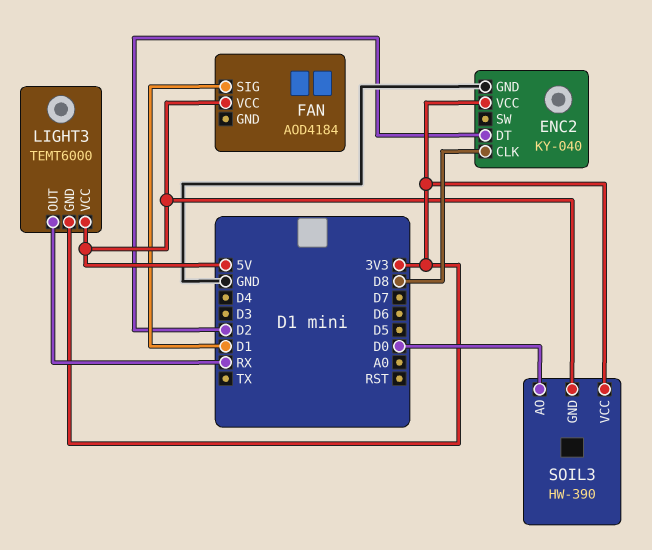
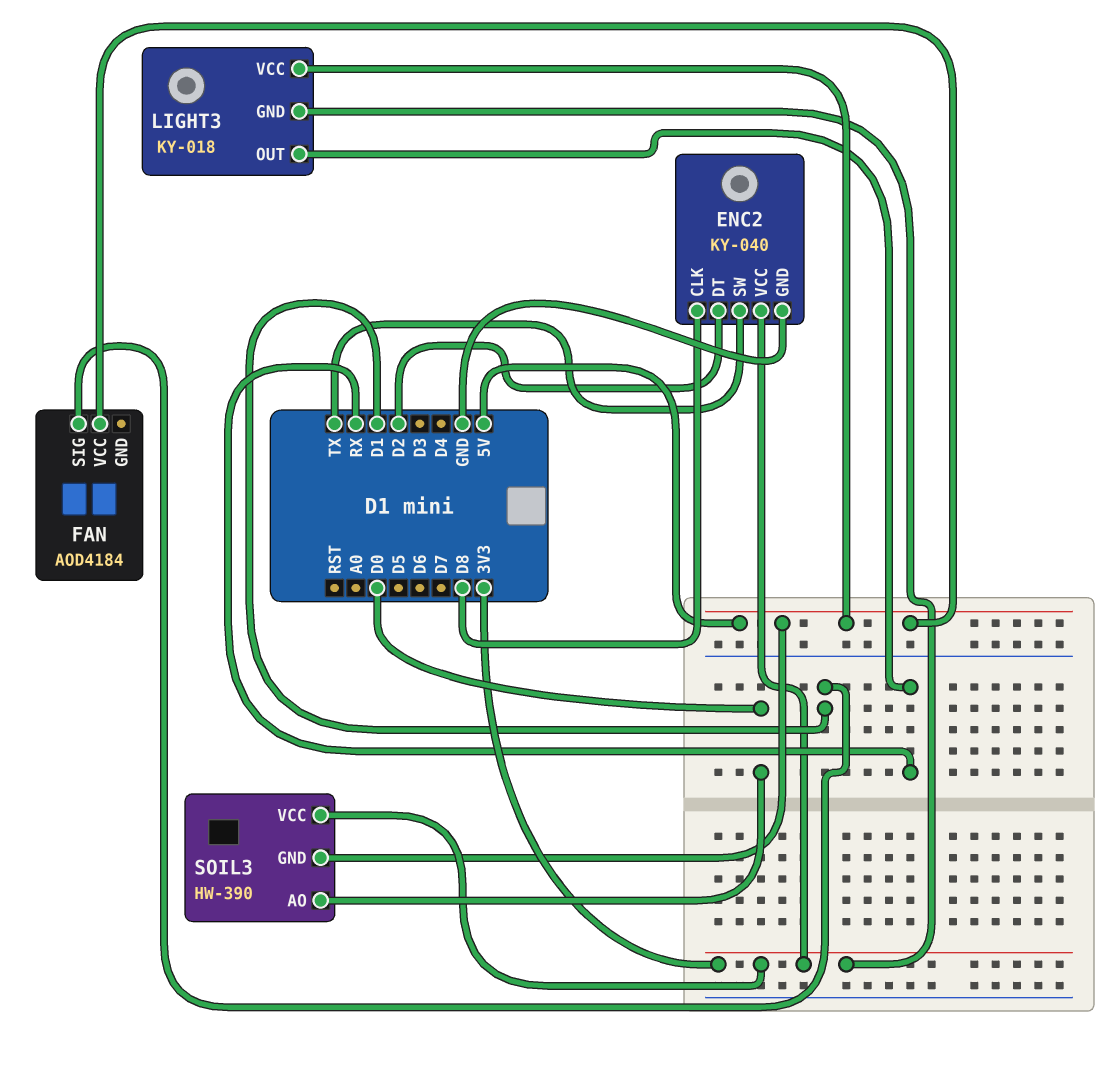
ENC2 pin SW: none -> TX
LIGHT3: TEMT6000 -> KY-018

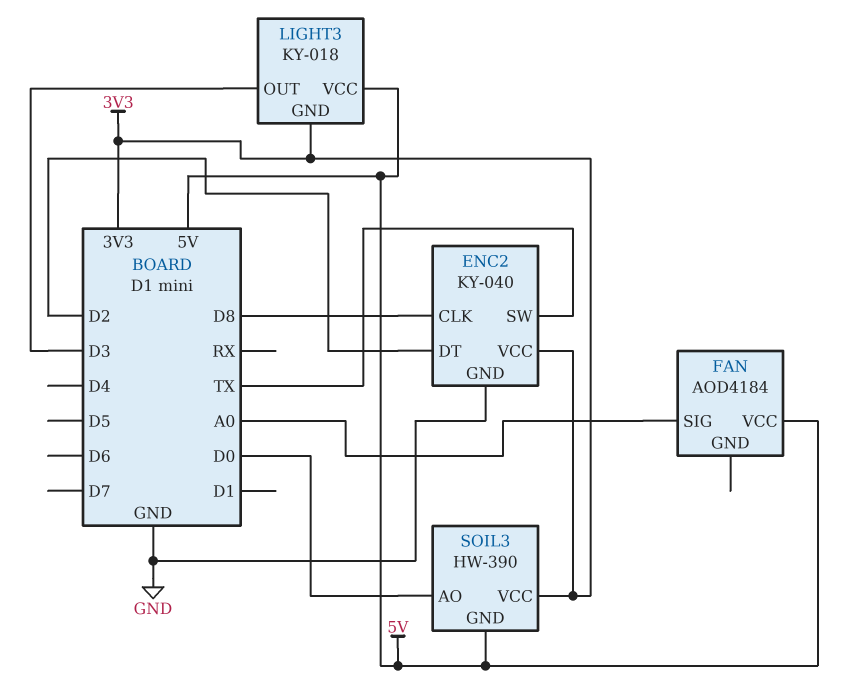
FAN pin SIG: D1 -> A0
LIGHT3 pin OUT: RX -> D3

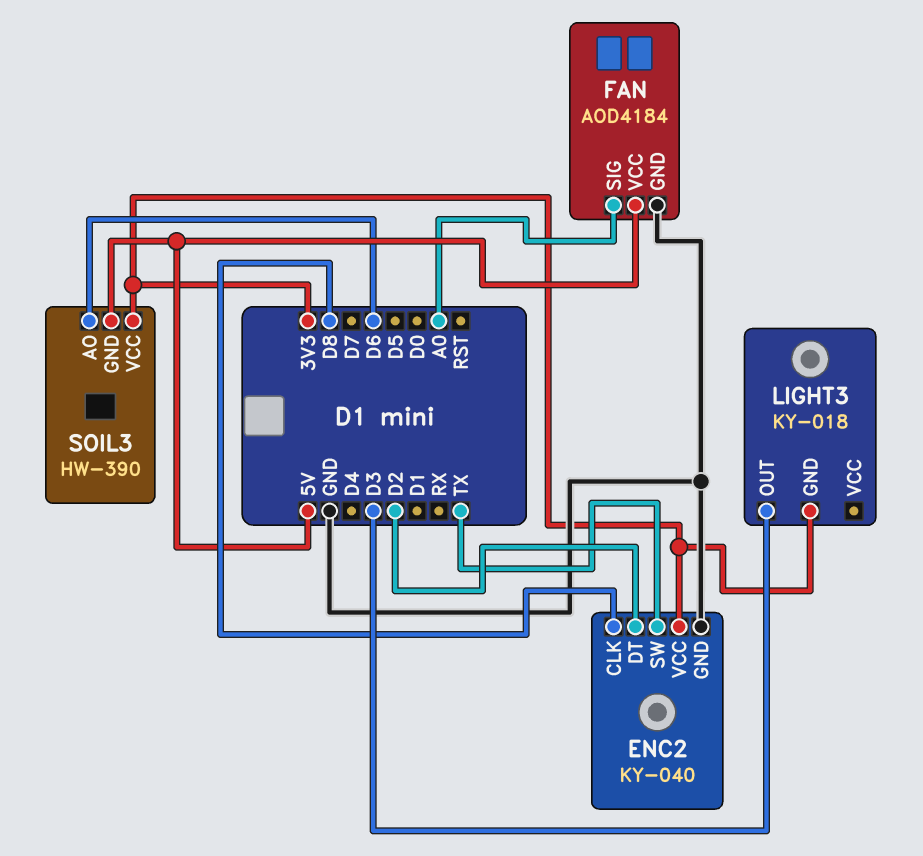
FAN pin GND: none -> GND
LIGHT3 pin VCC: 5V -> none
SOIL3 pin AO: D0 -> D6

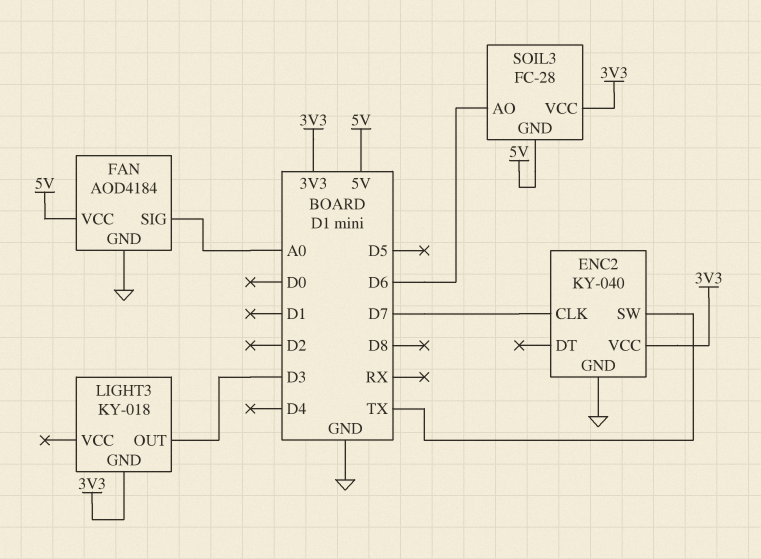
ENC2 pin CLK: D8 -> D7
ENC2 pin DT: D2 -> none
SOIL3: HW-390 -> FC-28

